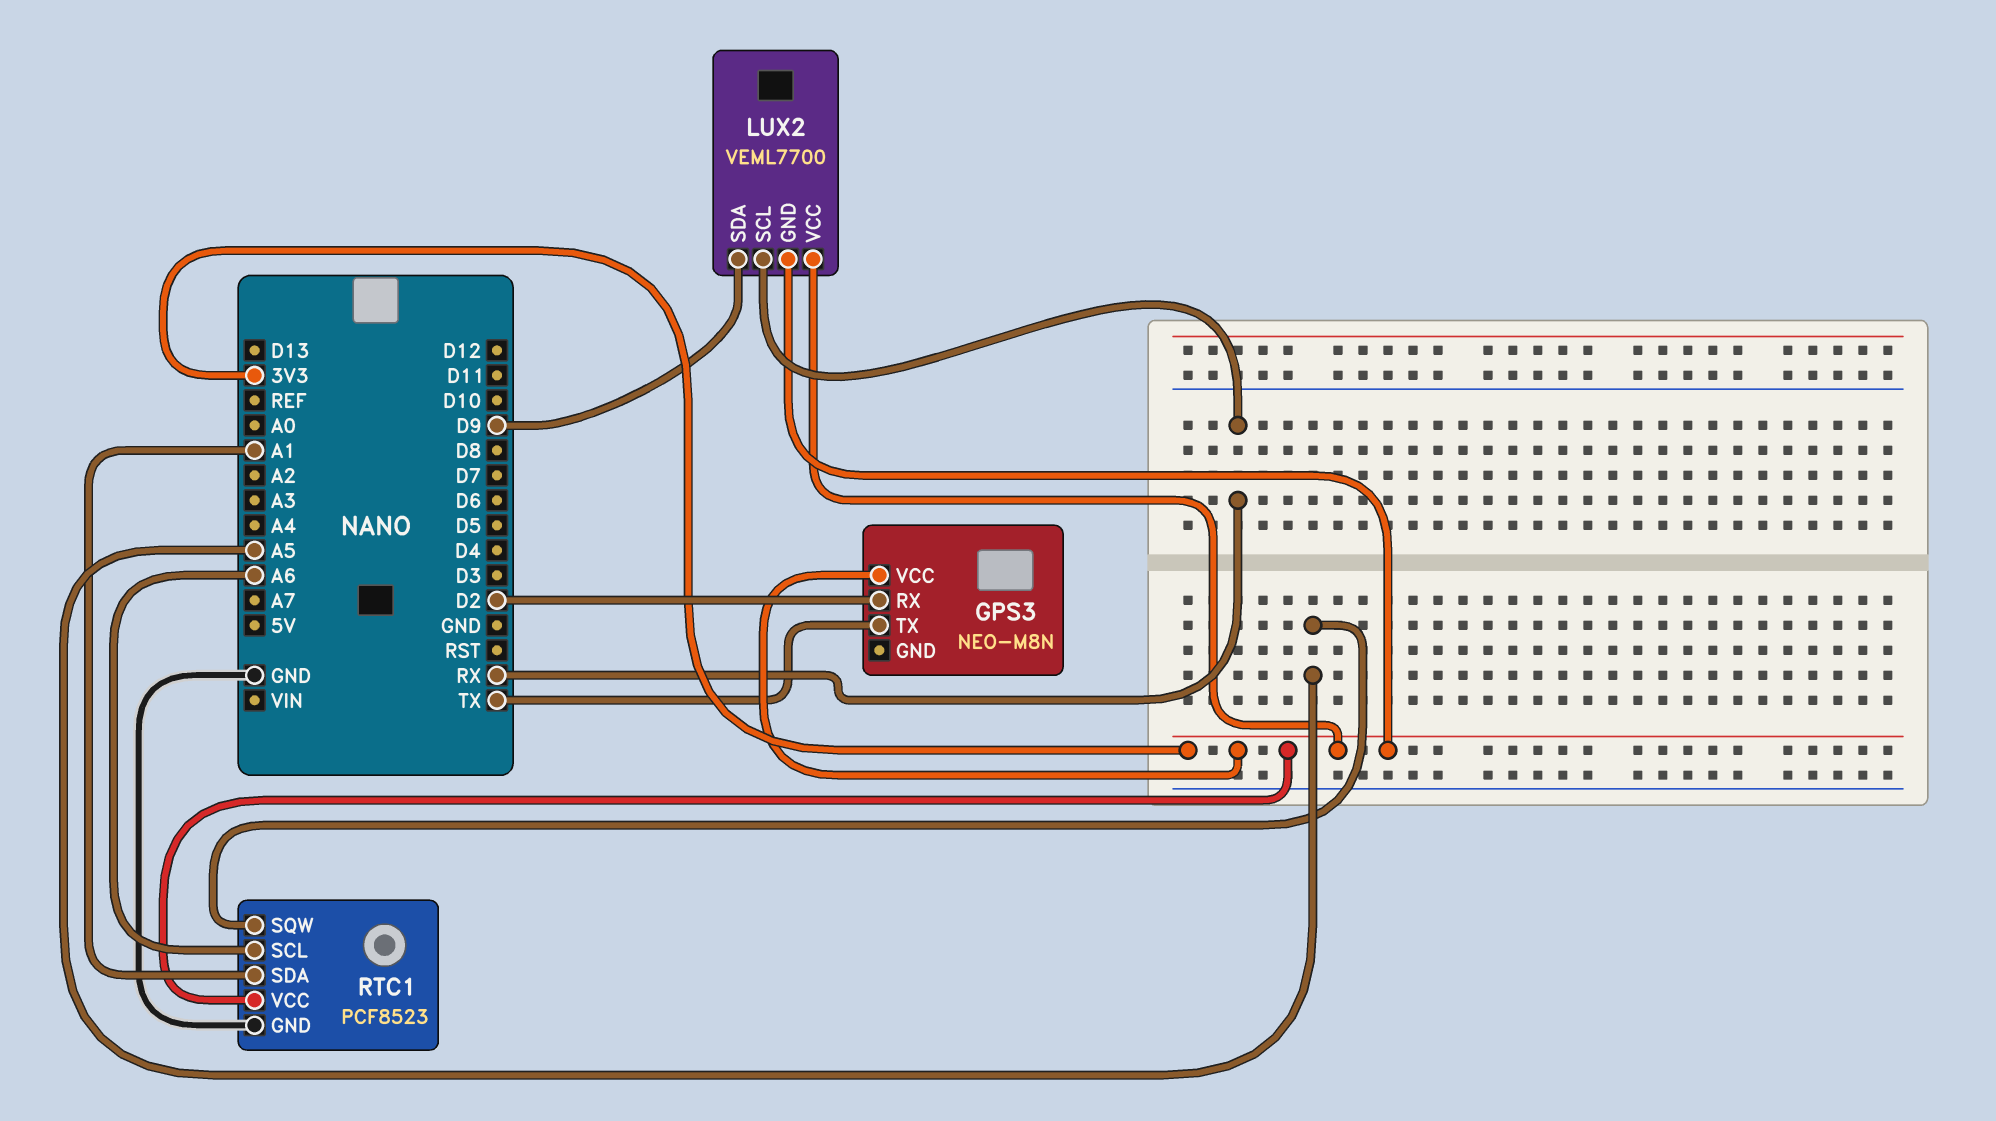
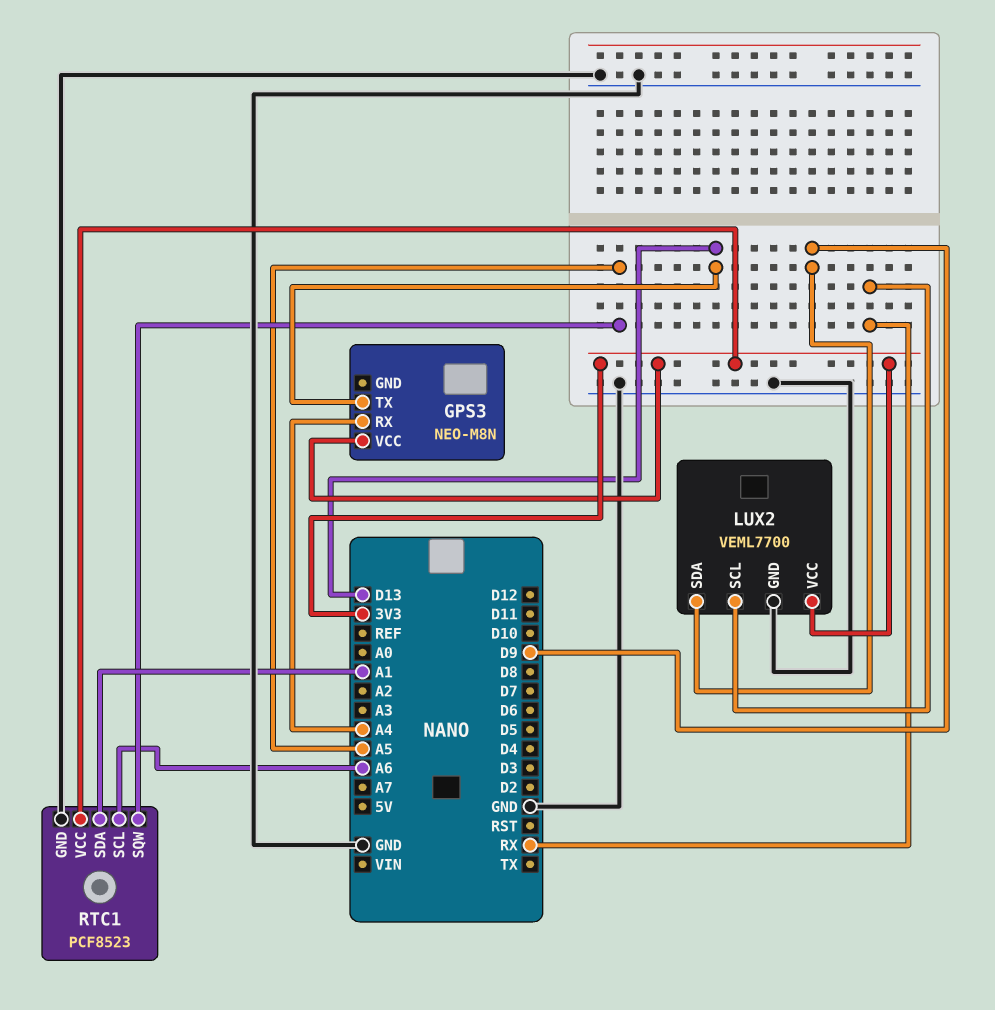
GPS3 pin RX: D2 -> A4
GPS3 pin TX: TX -> D13
LUX2 pin GND: 3V3 -> GND

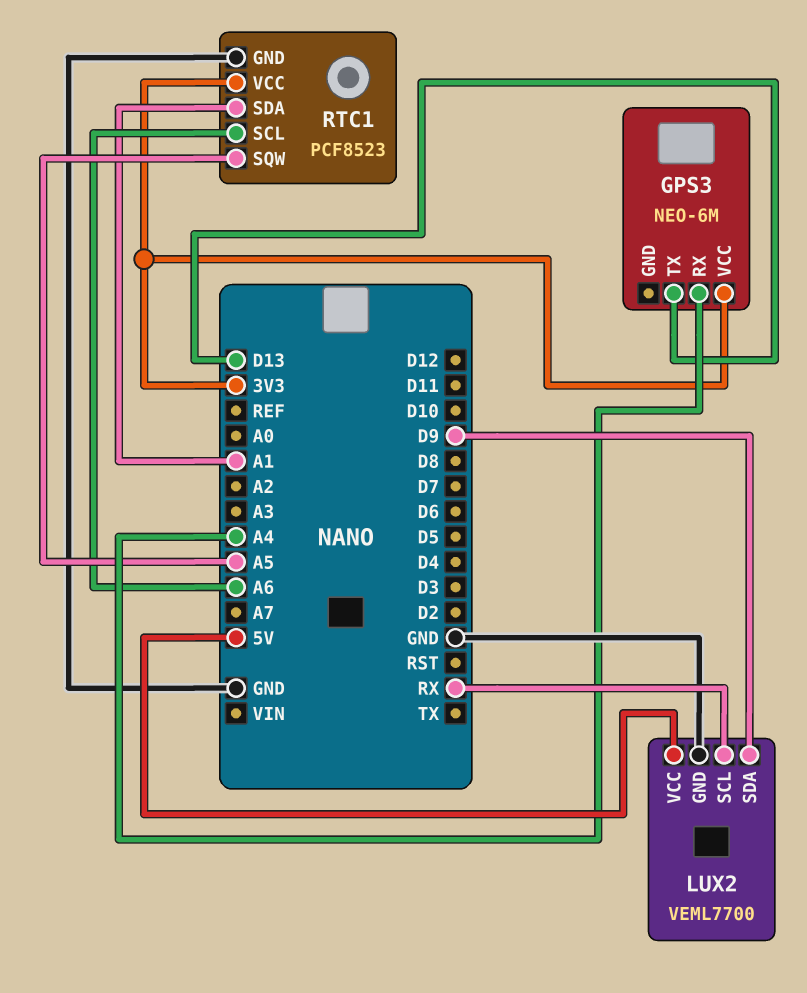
GPS3: NEO-M8N -> NEO-6M
LUX2 pin VCC: 3V3 -> 5V

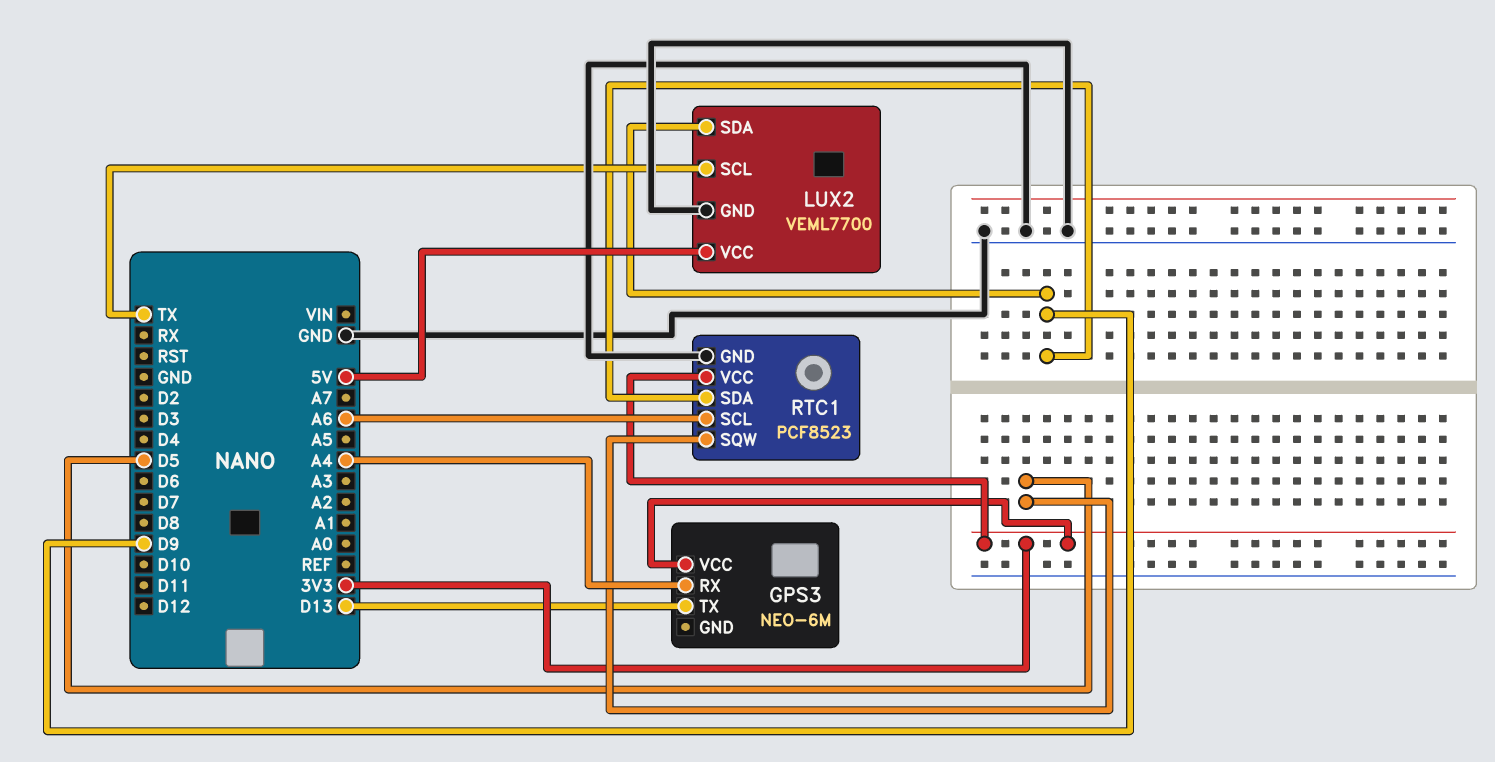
LUX2 pin SCL: RX -> TX
RTC1 pin SDA: A1 -> D9
RTC1 pin SQW: A5 -> D5

